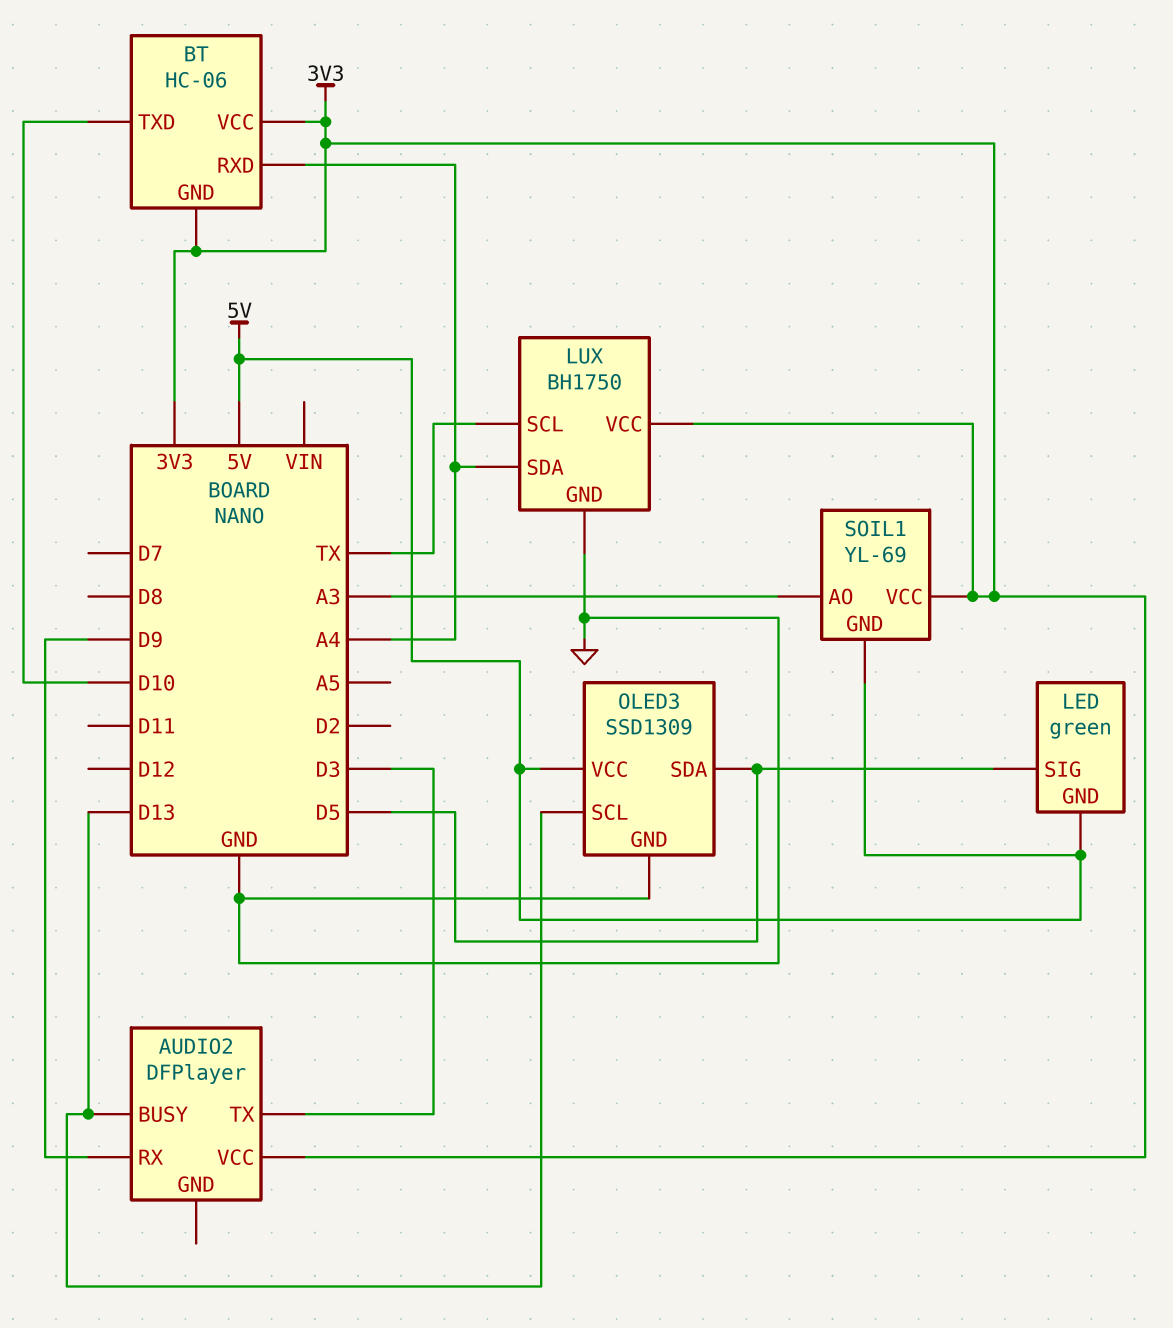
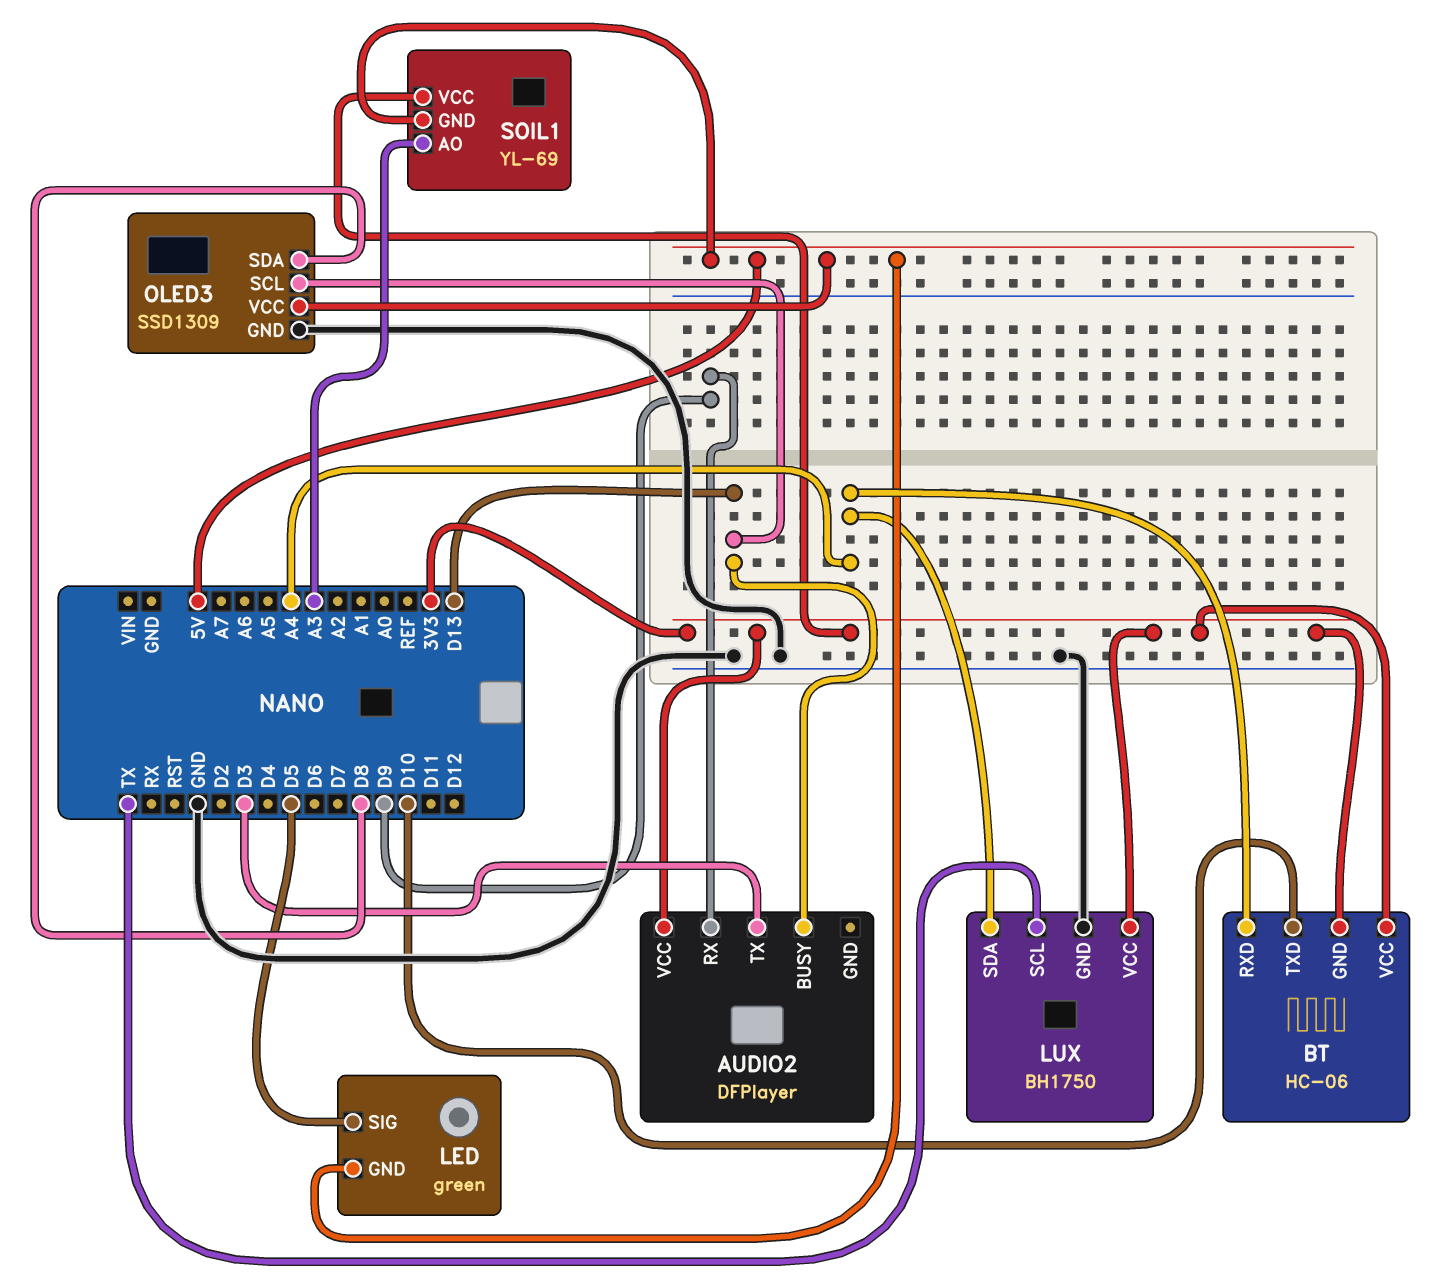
OLED3 pin SDA: D5 -> D8

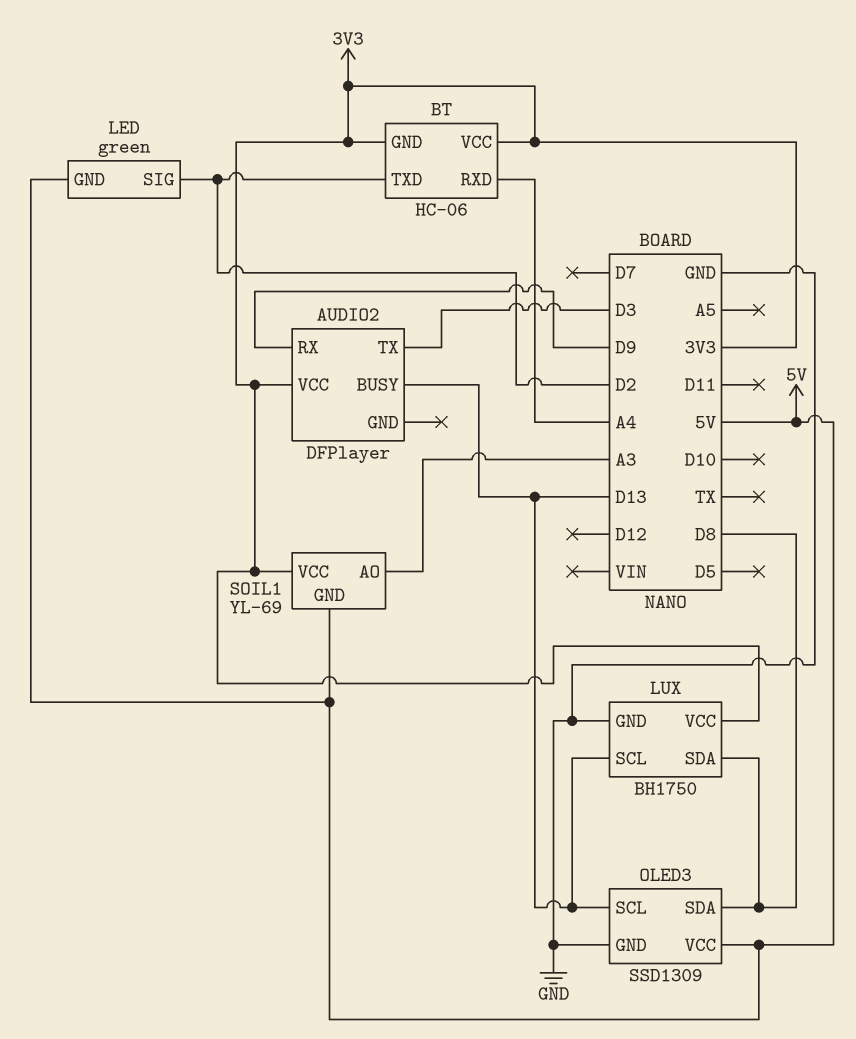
BT pin TXD: D10 -> D2
LED pin SIG: D5 -> D2
LUX pin SCL: TX -> D13
LUX pin SDA: A4 -> D8

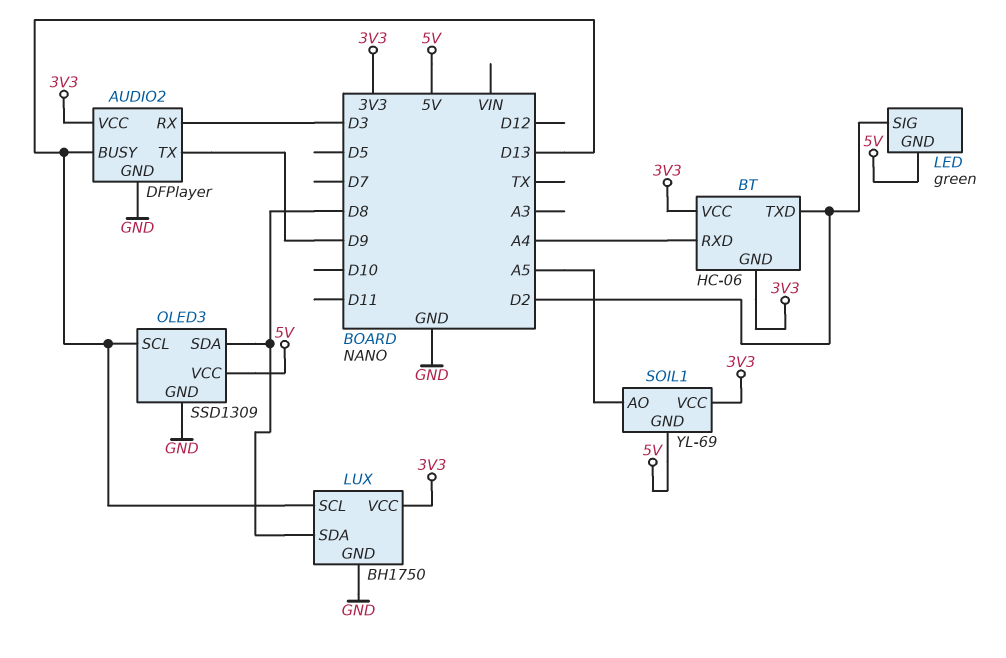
AUDIO2 pin GND: none -> GND
AUDIO2 pin RX: D9 -> D3
AUDIO2 pin TX: D3 -> D9
SOIL1 pin AO: A3 -> A5

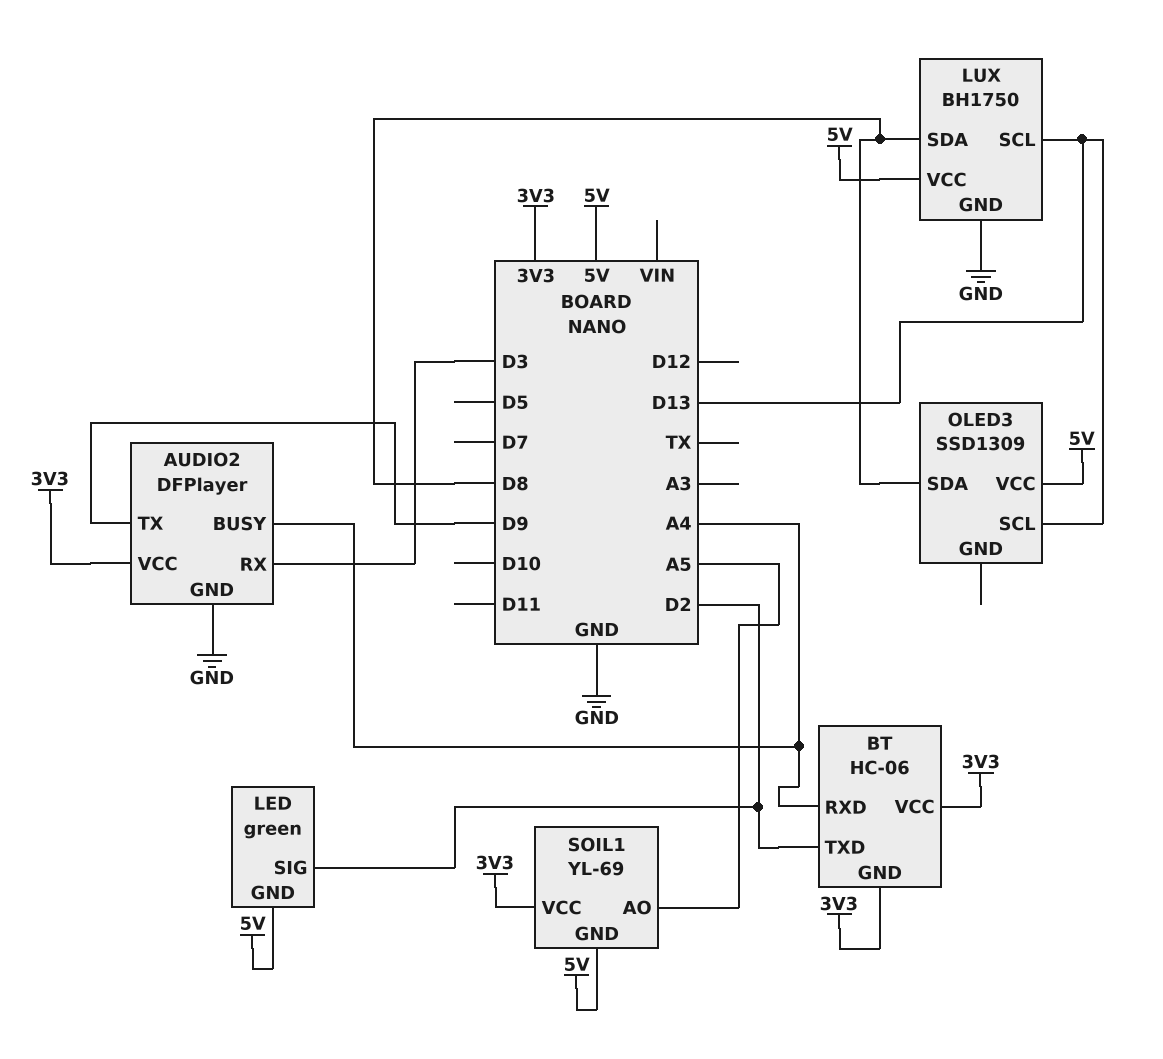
AUDIO2 pin BUSY: D13 -> A4
LUX pin VCC: 3V3 -> 5V
OLED3 pin GND: GND -> none

